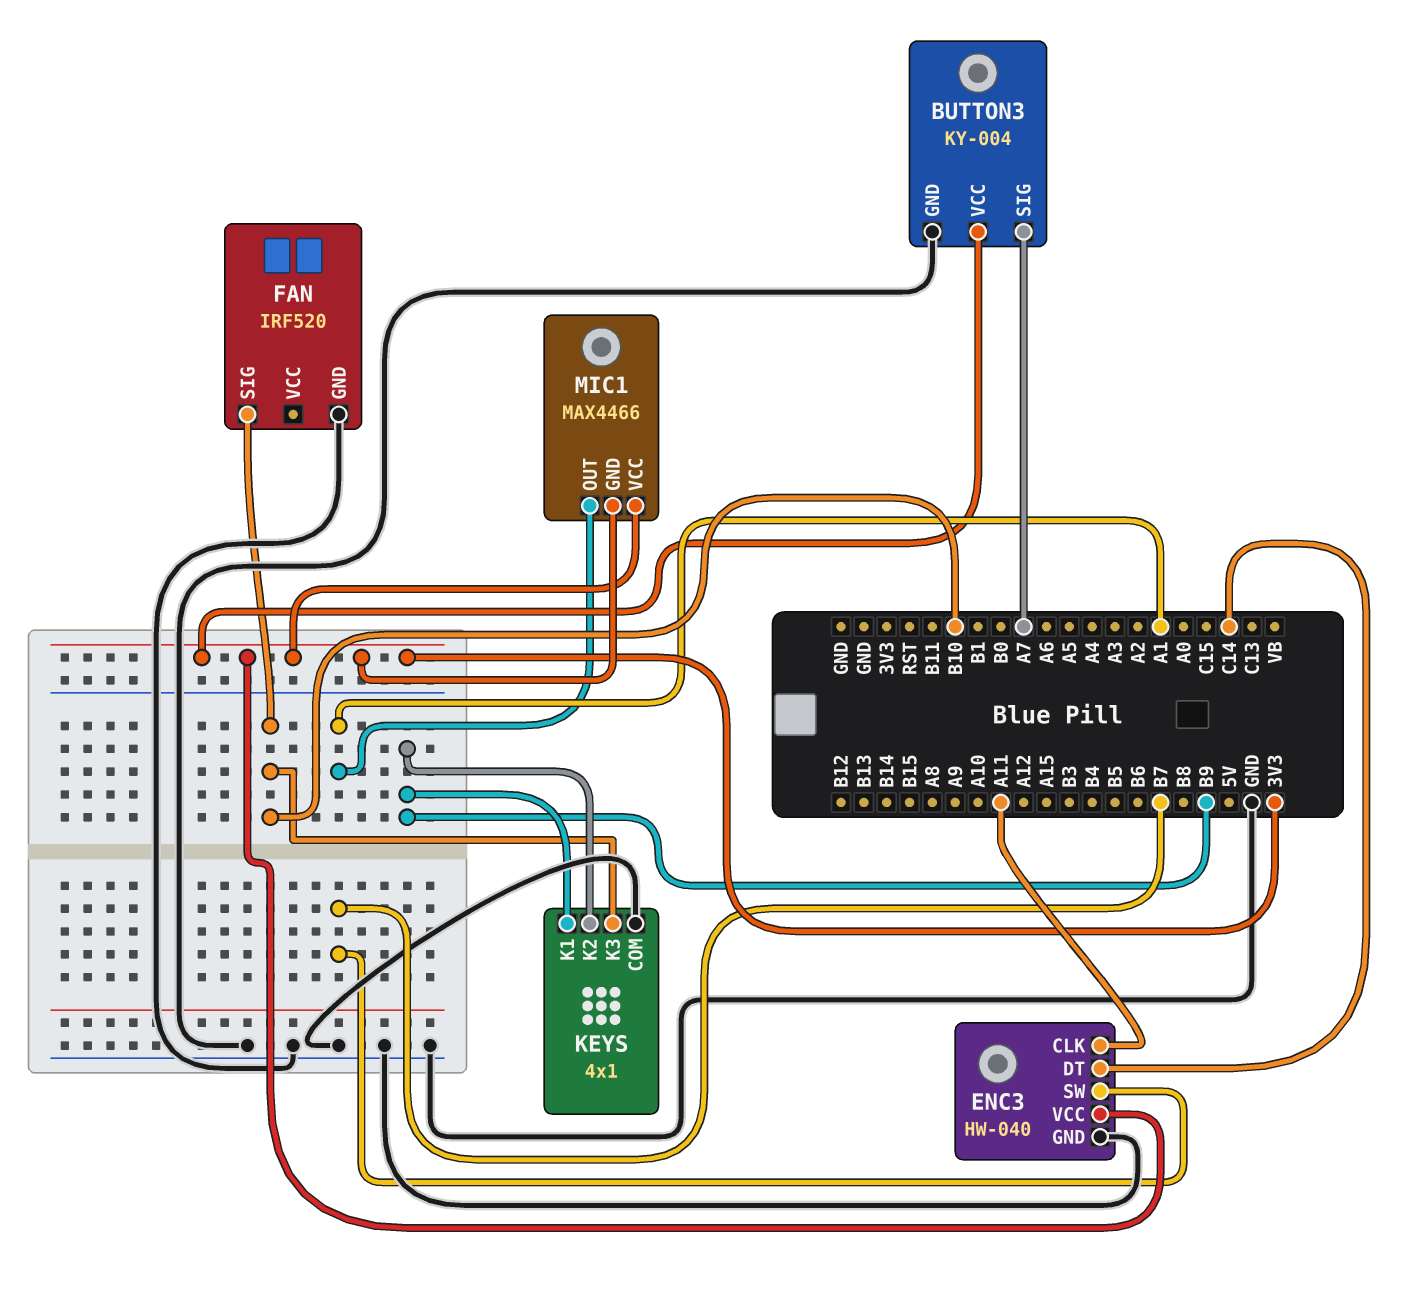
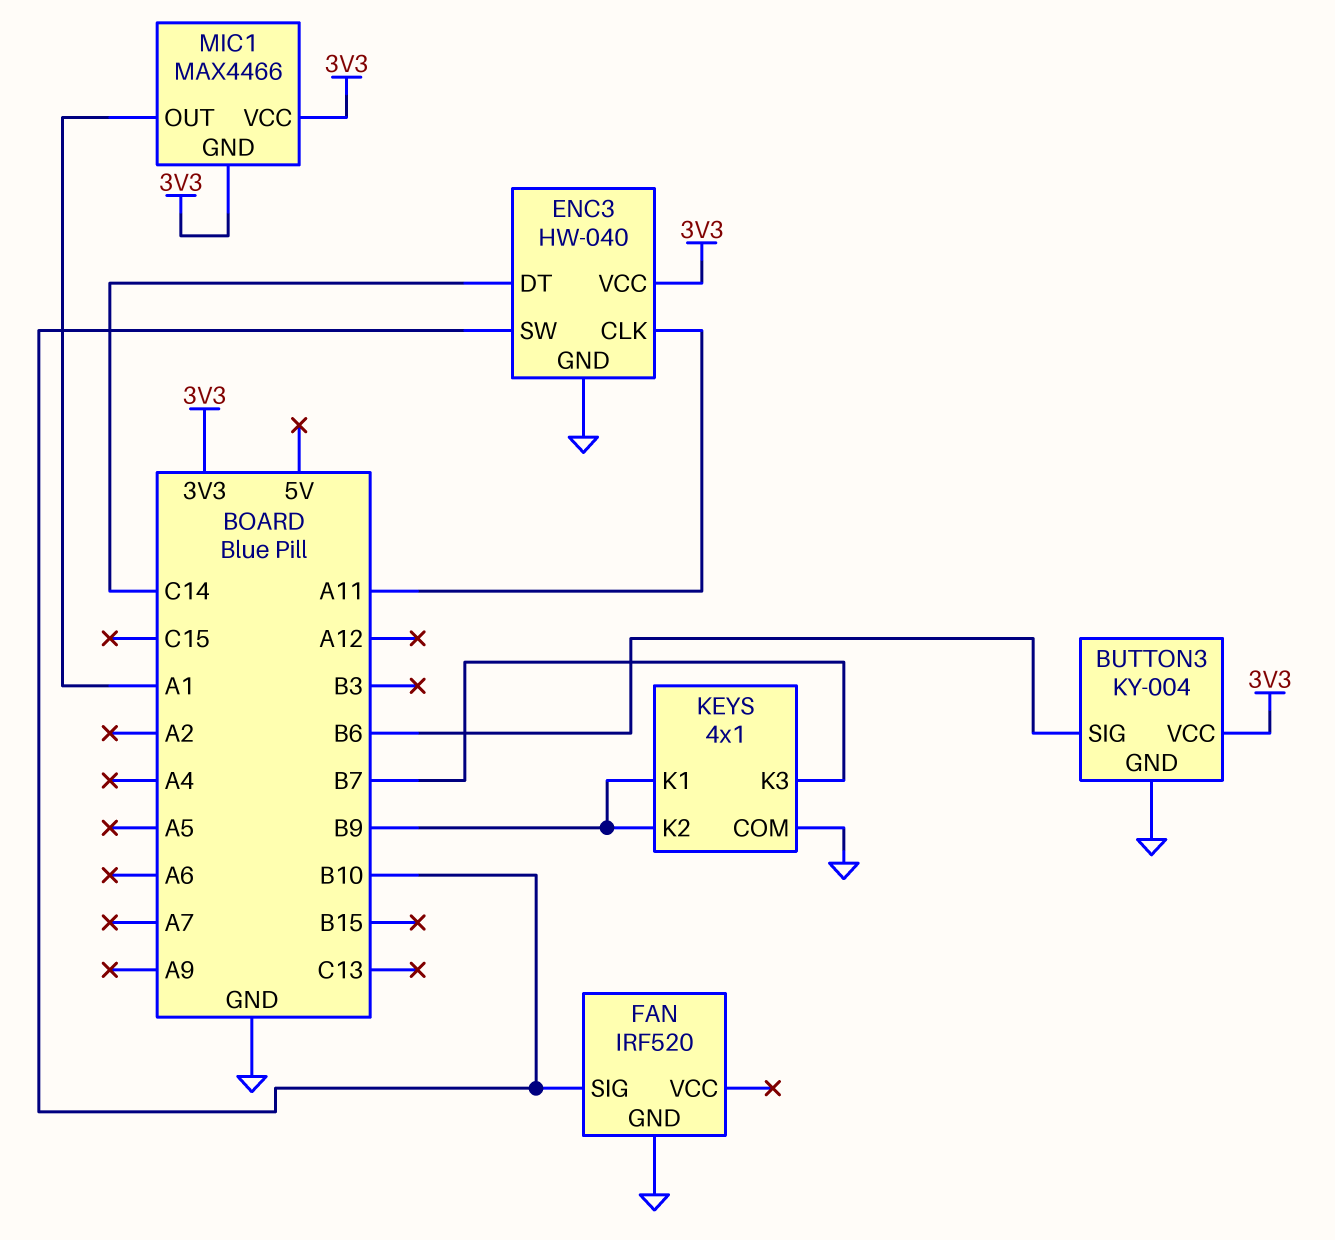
BUTTON3 pin SIG: A7 -> B6
ENC3 pin SW: B7 -> B10
KEYS pin K3: B10 -> B7

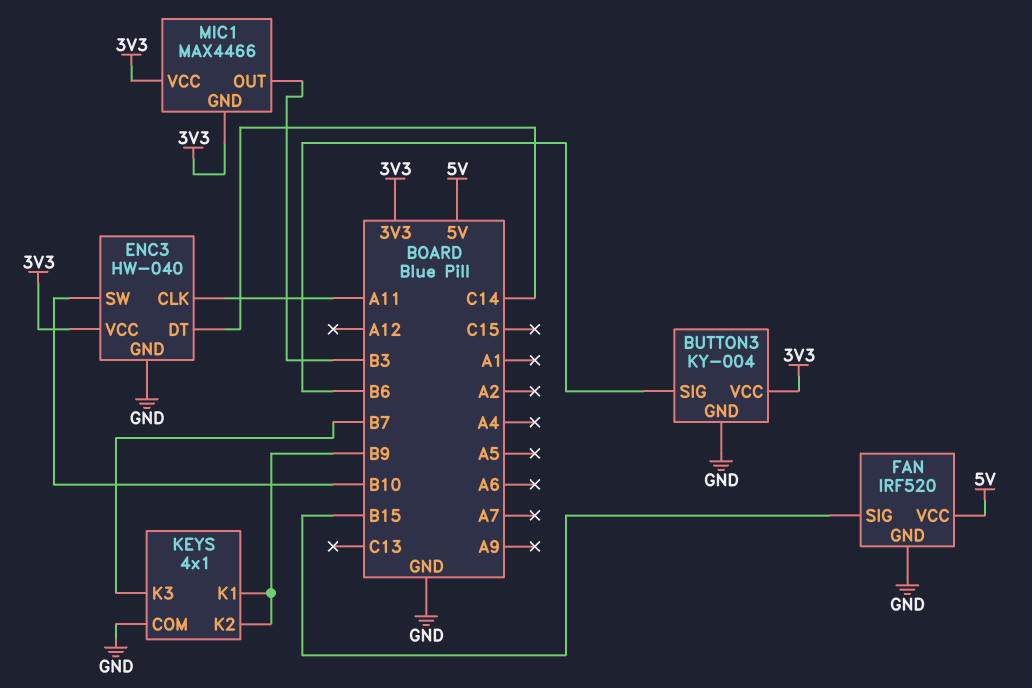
FAN pin SIG: B10 -> B15
FAN pin VCC: none -> 5V
MIC1 pin OUT: A1 -> B3

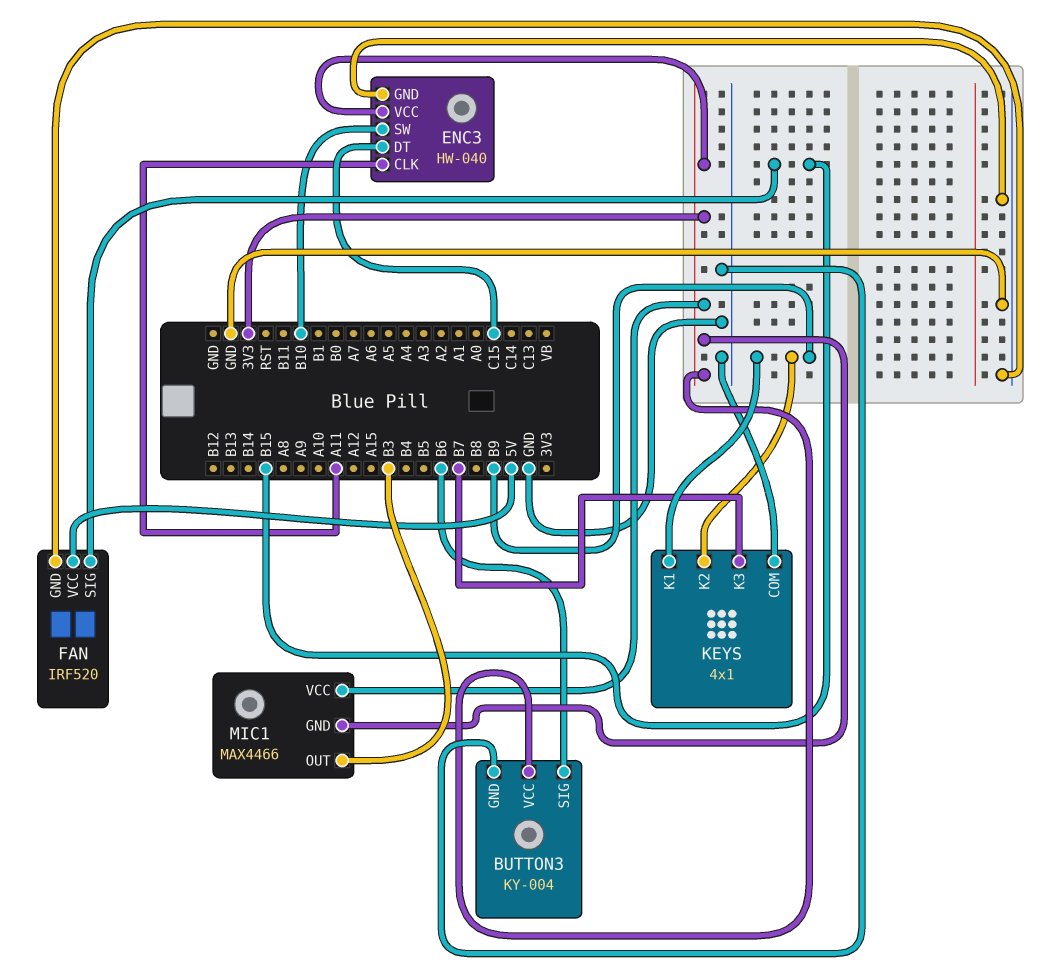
ENC3 pin DT: C14 -> C15

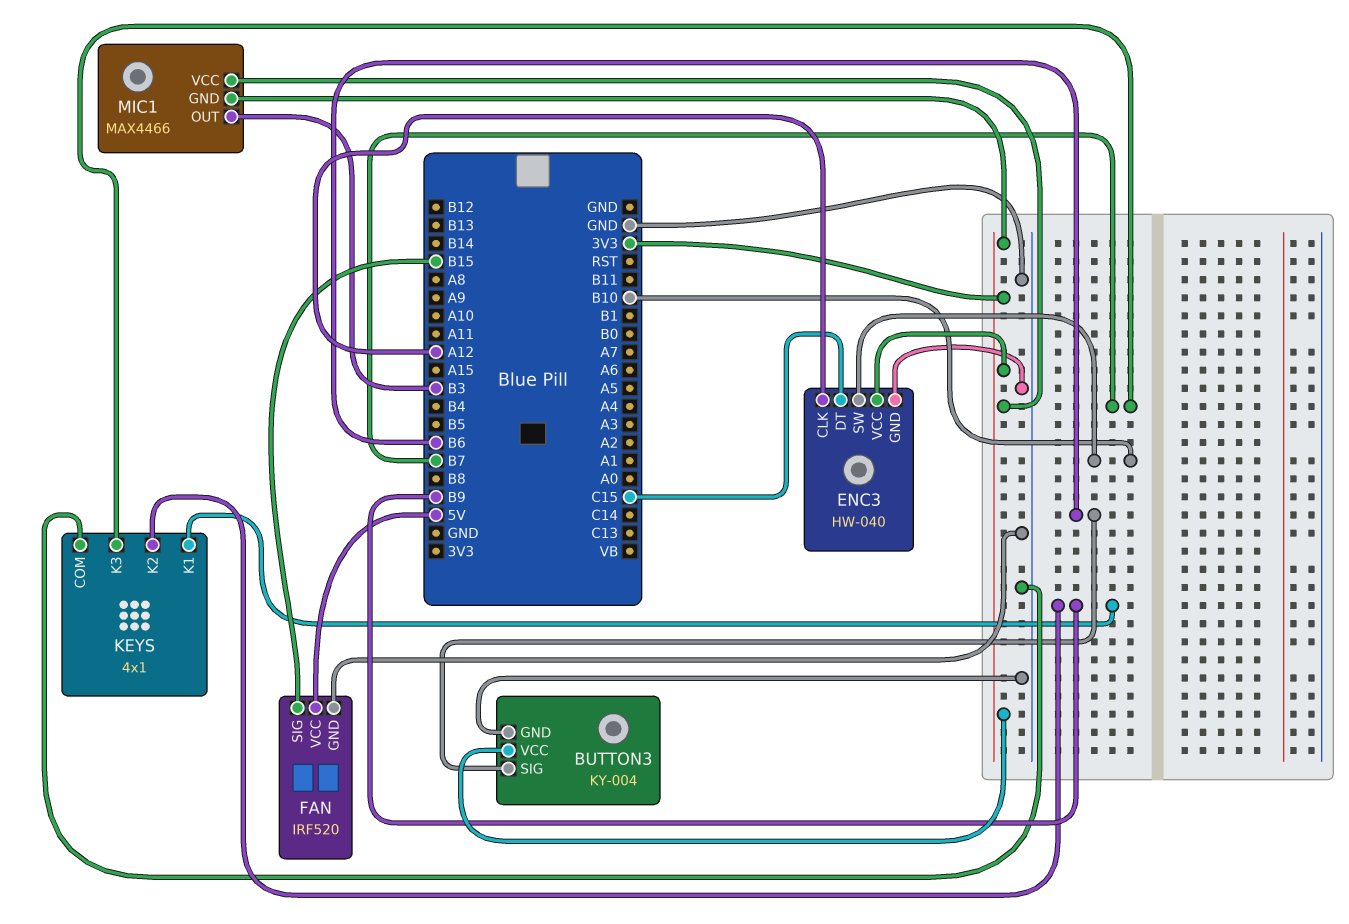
ENC3 pin CLK: A11 -> A12

